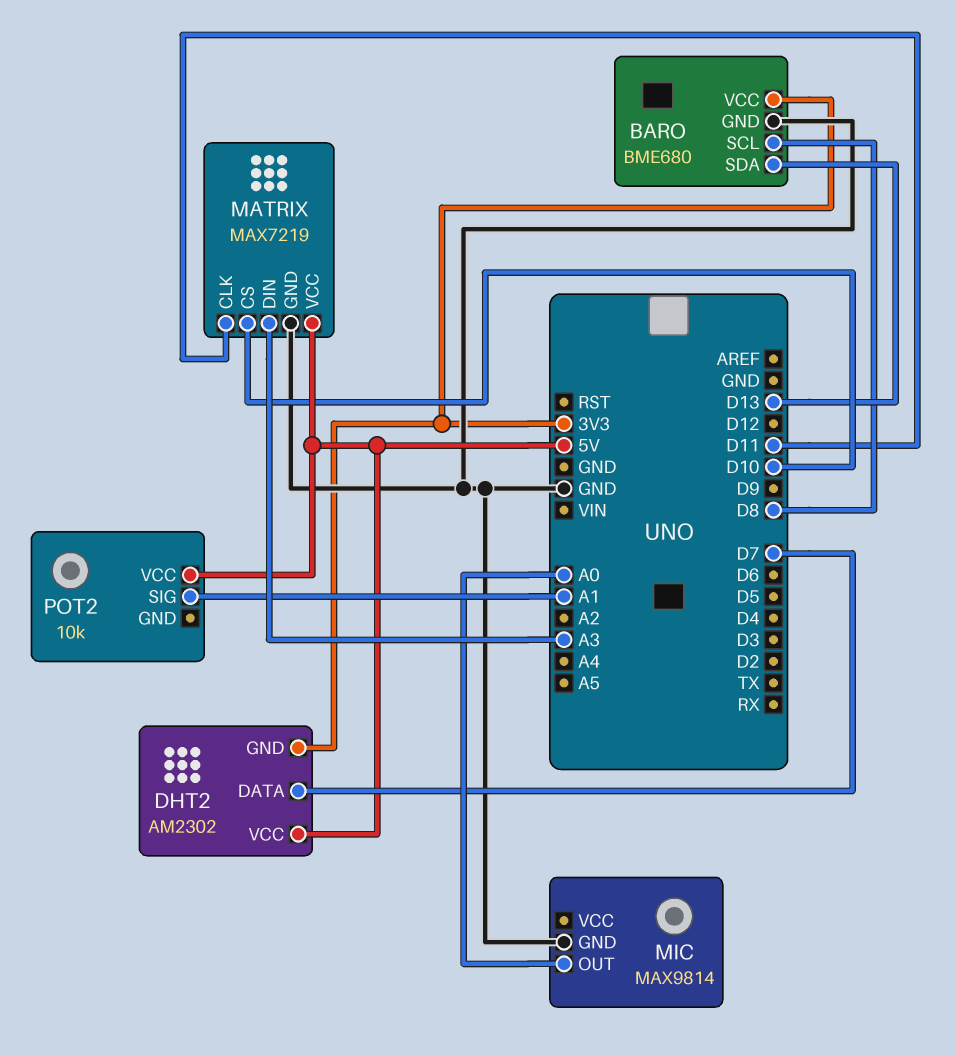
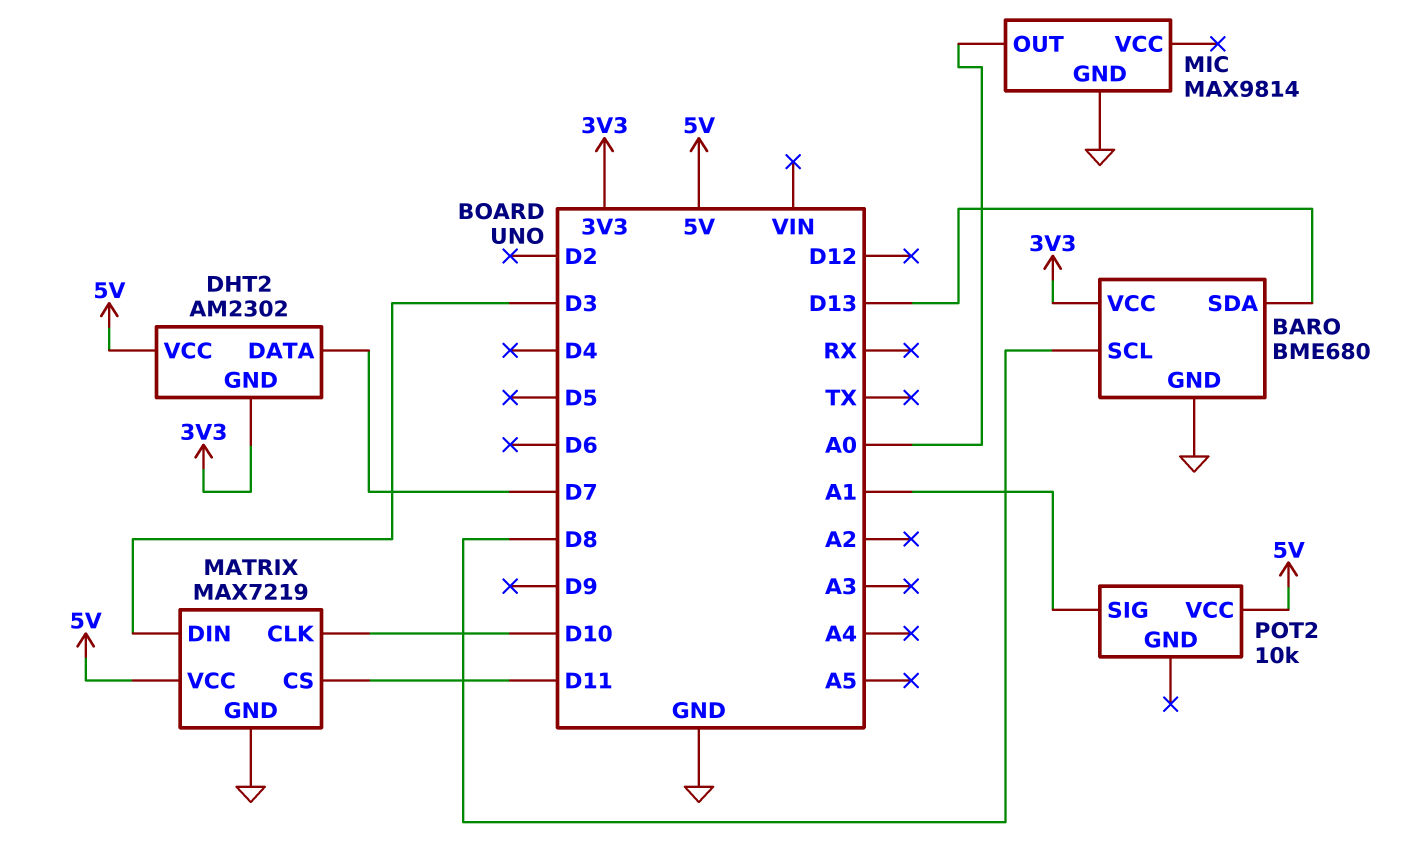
MATRIX pin CLK: D11 -> D10
MATRIX pin CS: D10 -> D11
MATRIX pin DIN: A3 -> D3

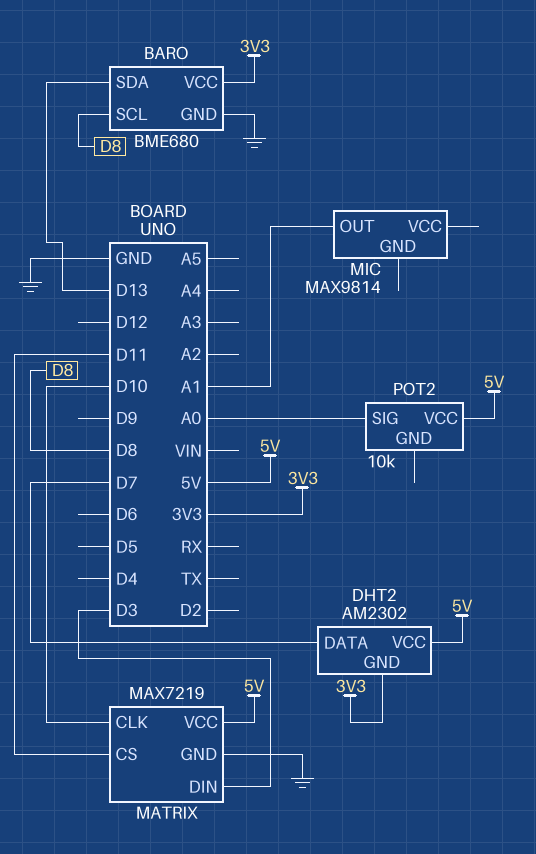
MIC pin GND: GND -> none
MIC pin OUT: A0 -> A1
POT2 pin SIG: A1 -> A0

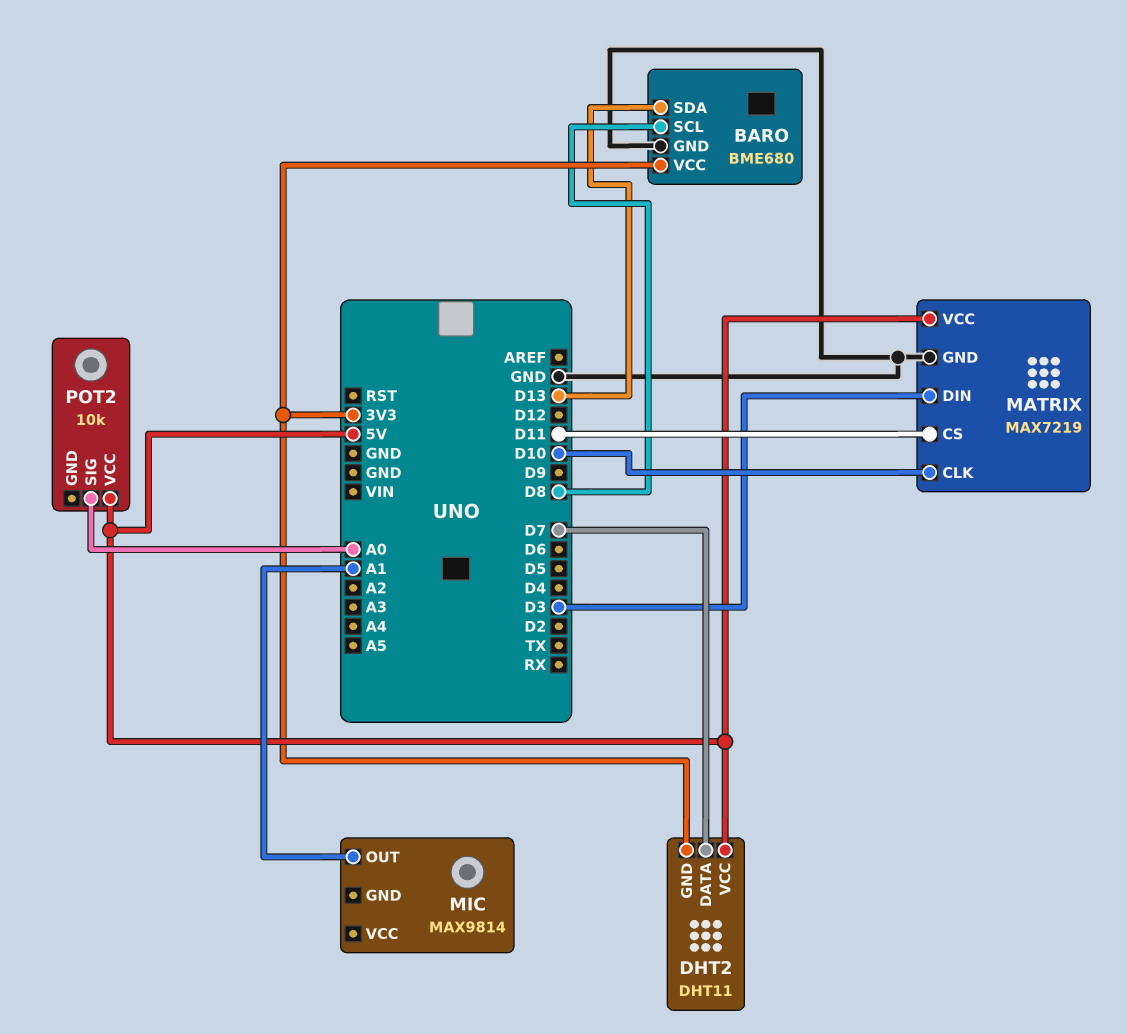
DHT2: AM2302 -> DHT11

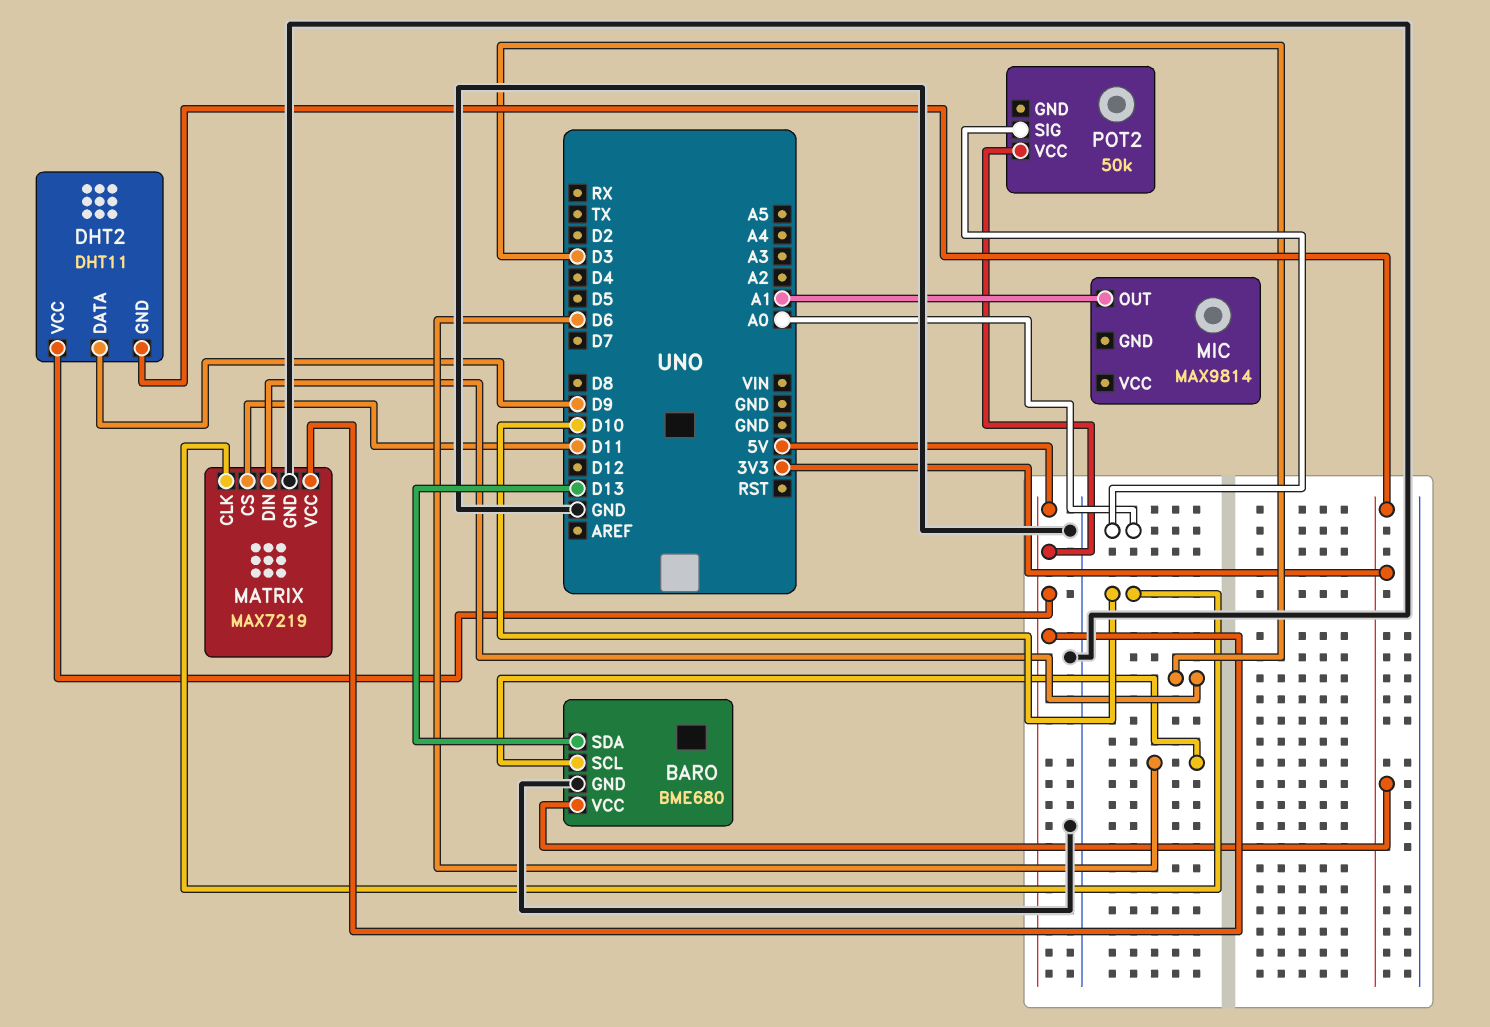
BARO pin SCL: D8 -> D6
DHT2 pin DATA: D7 -> D9
POT2: 10k -> 50k

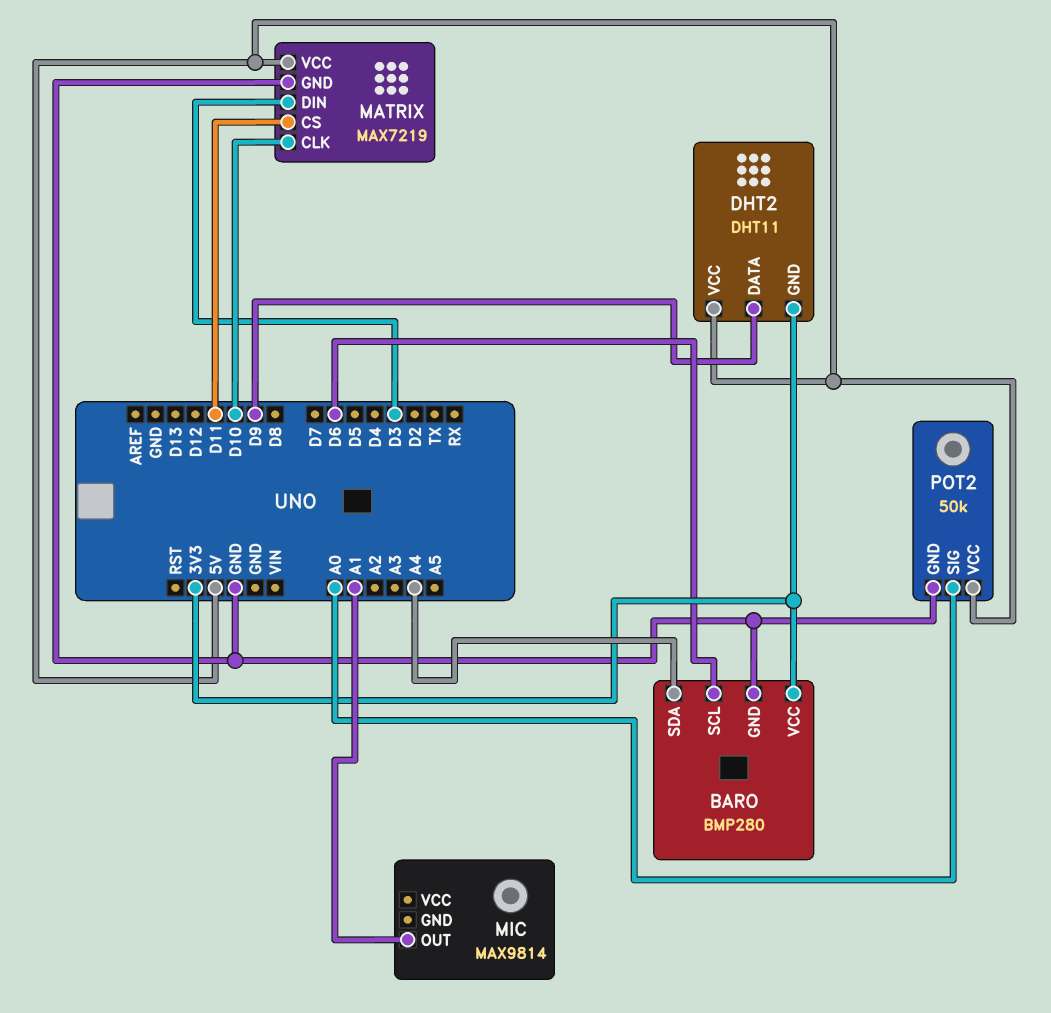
BARO: BME680 -> BMP280
BARO pin SDA: D13 -> A4
POT2 pin GND: none -> GND

